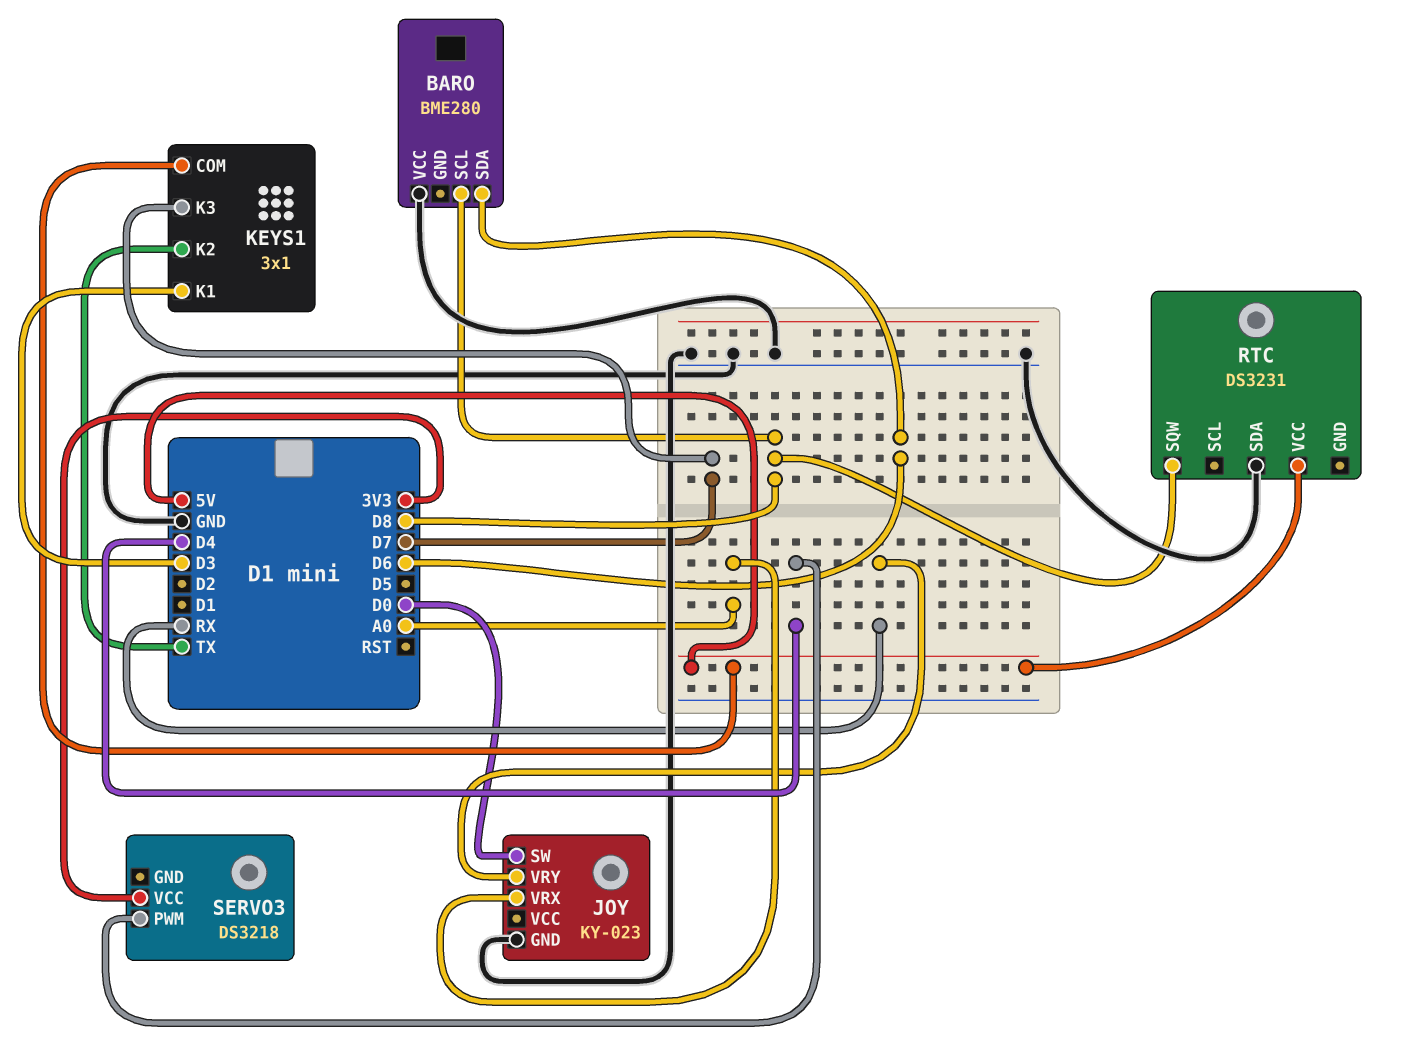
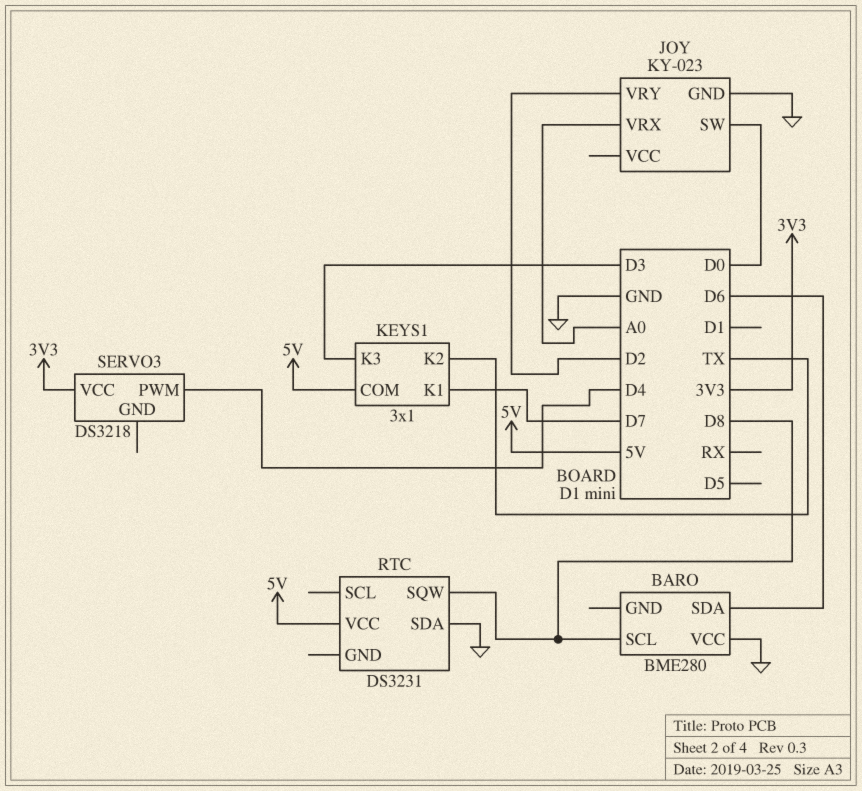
JOY pin VRY: RX -> D2
KEYS1 pin K1: D3 -> D7
KEYS1 pin K3: D7 -> D3

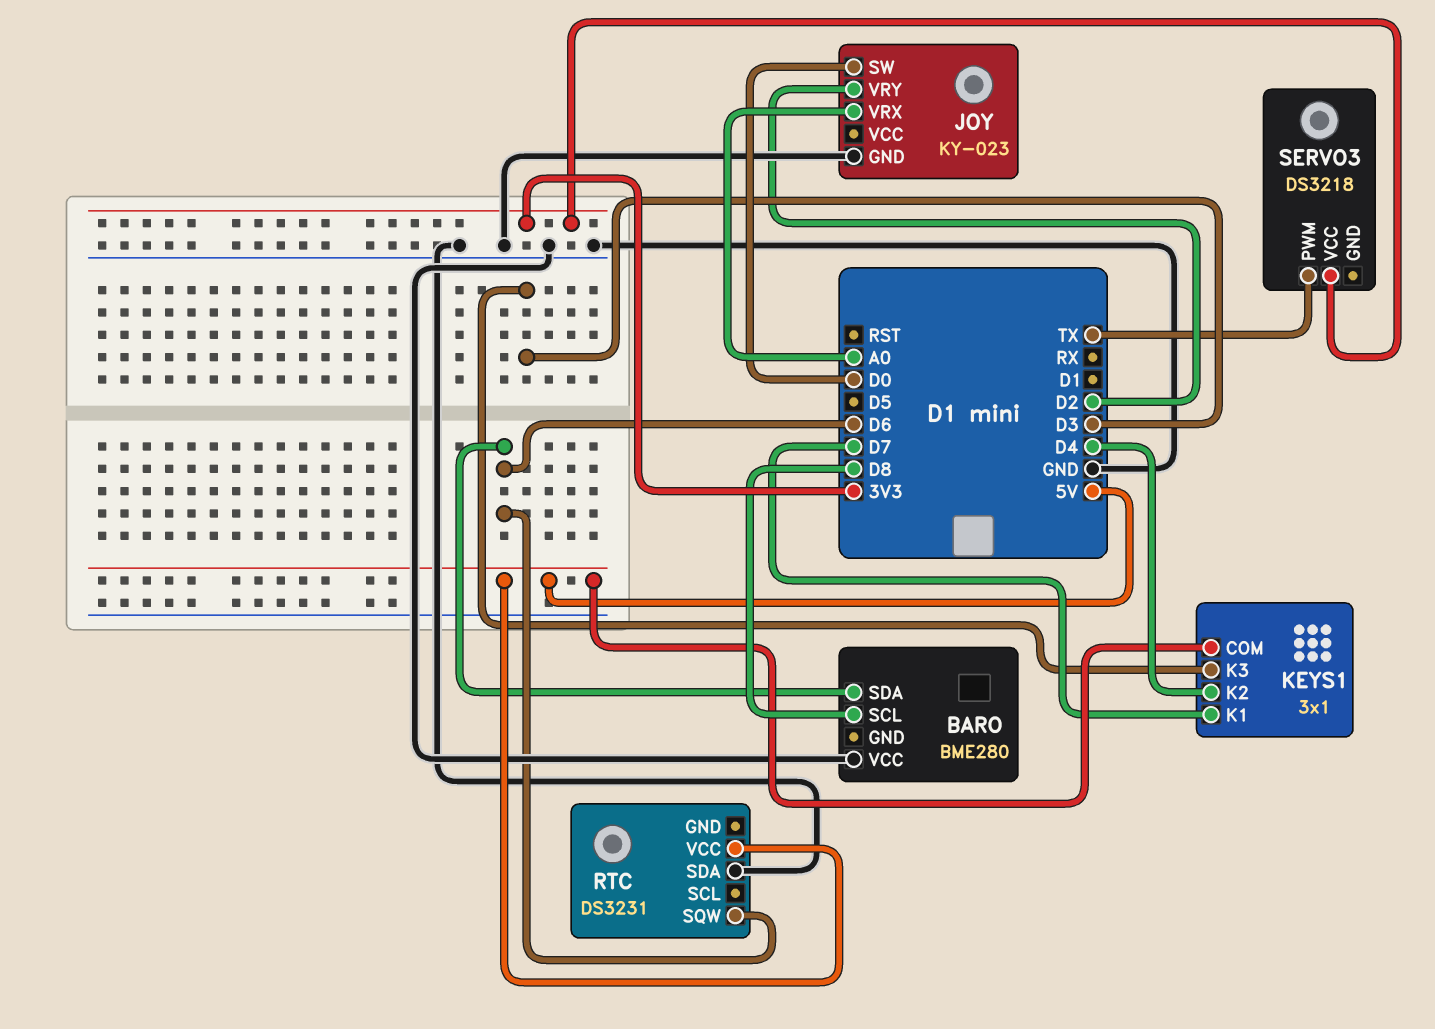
KEYS1 pin K2: TX -> D4
RTC pin SQW: D8 -> D6
SERVO3 pin PWM: D4 -> TX

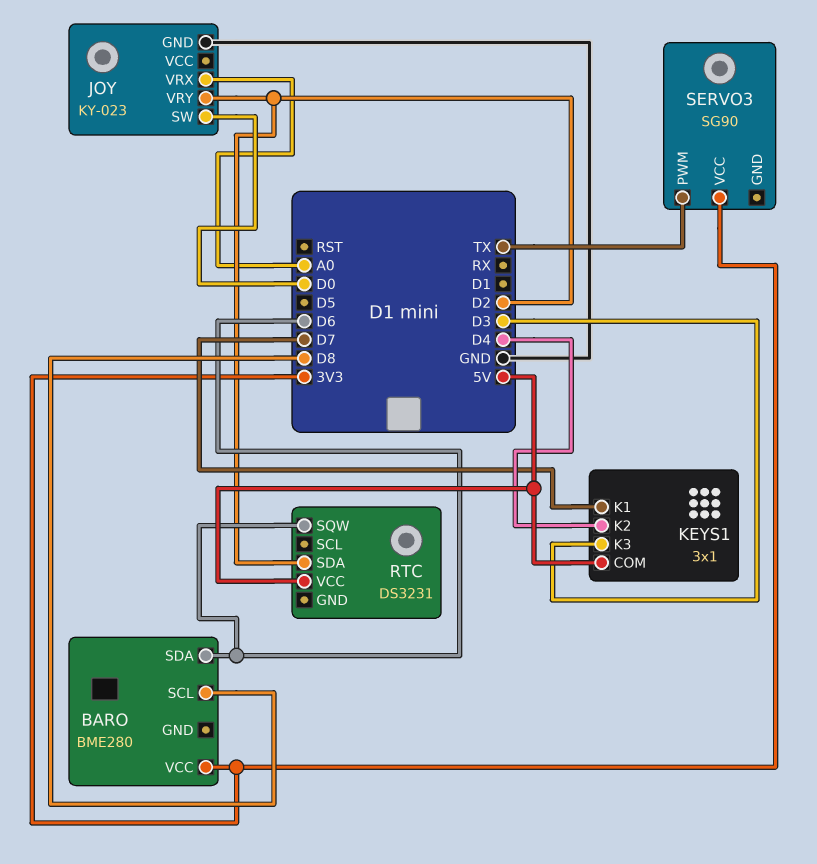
BARO pin VCC: GND -> 3V3
RTC pin SDA: GND -> D2
SERVO3: DS3218 -> SG90

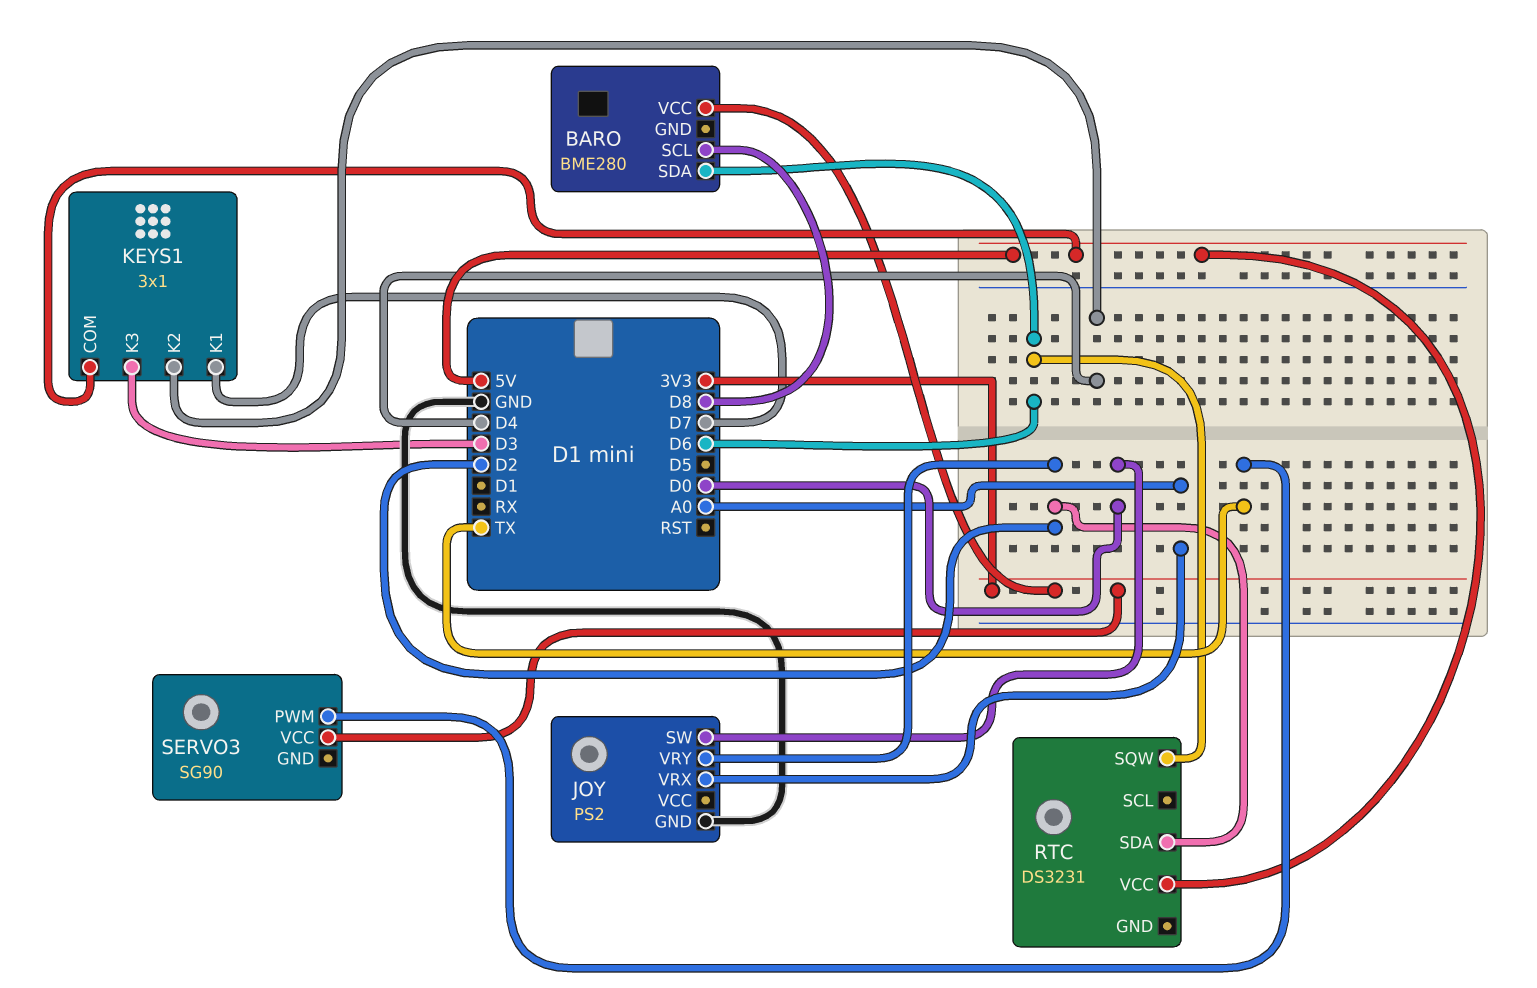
JOY: KY-023 -> PS2

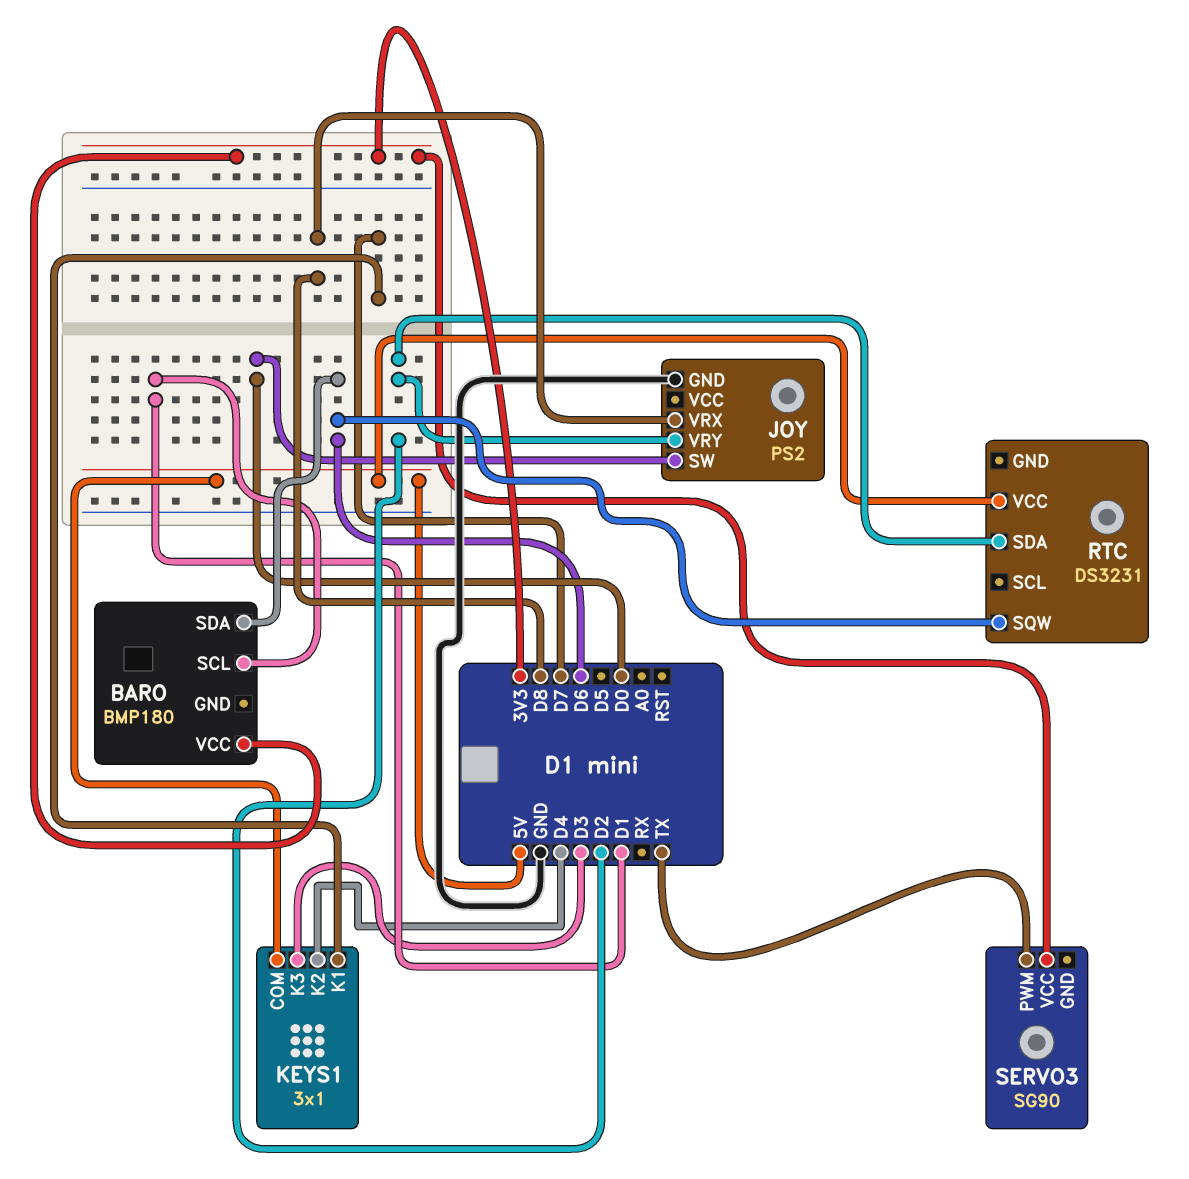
BARO: BME280 -> BMP180
BARO pin SCL: D8 -> D1
JOY pin VRX: A0 -> D8

